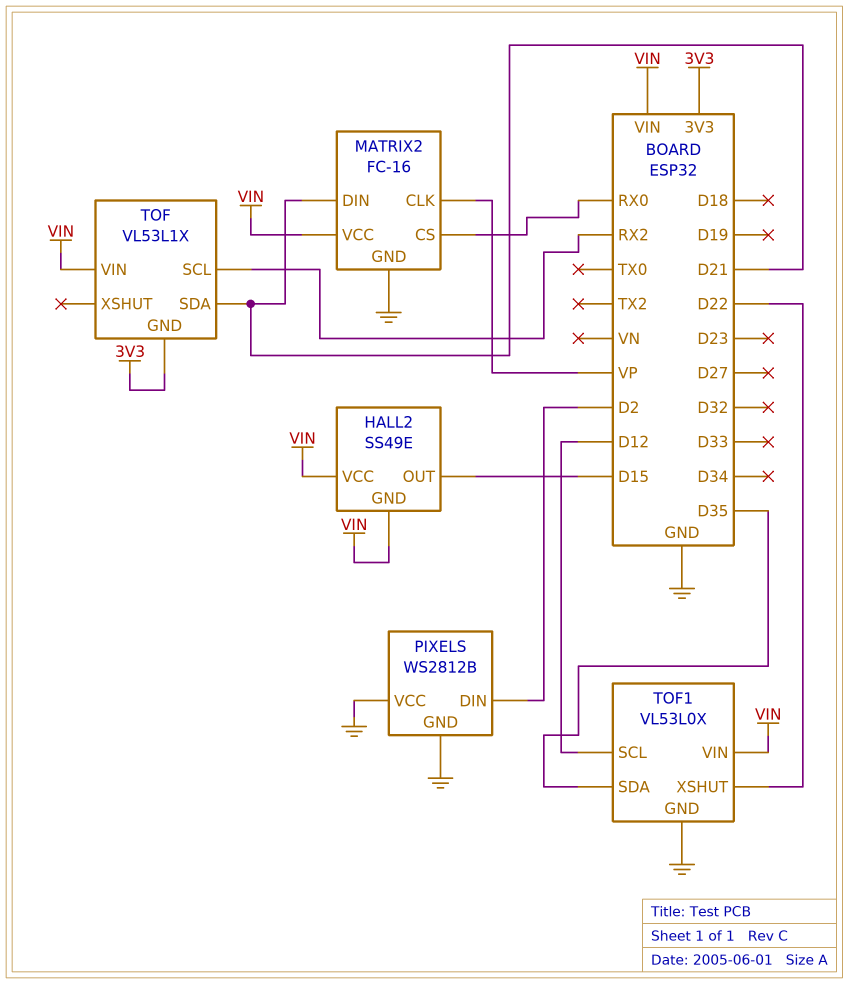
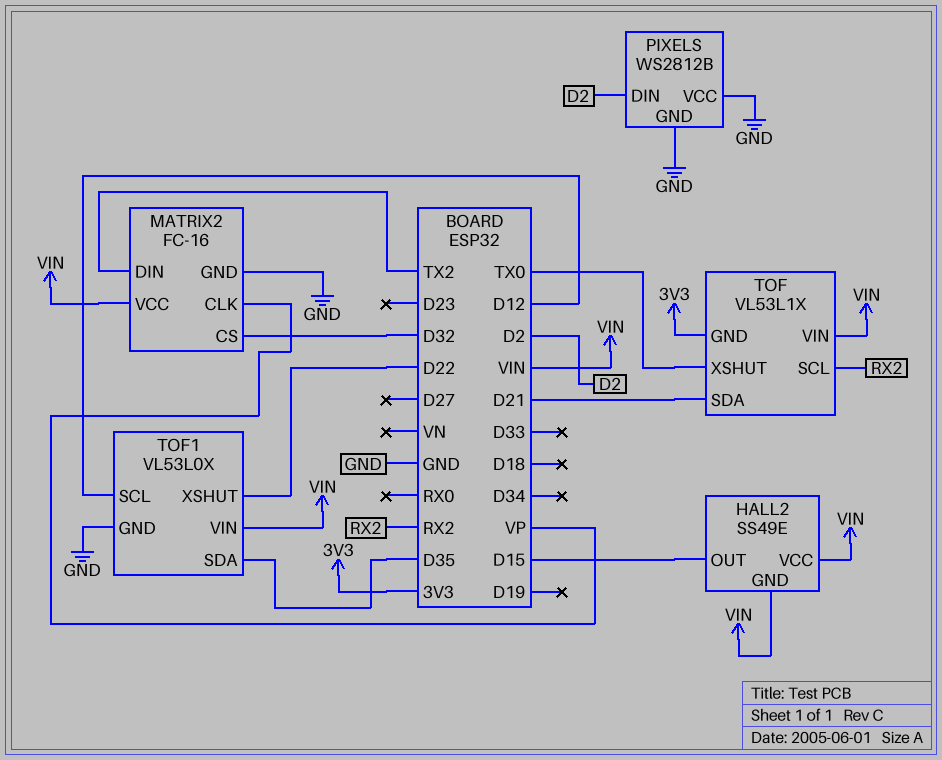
MATRIX2 pin CS: RX0 -> D32
MATRIX2 pin DIN: D21 -> TX2
TOF pin XSHUT: none -> TX0

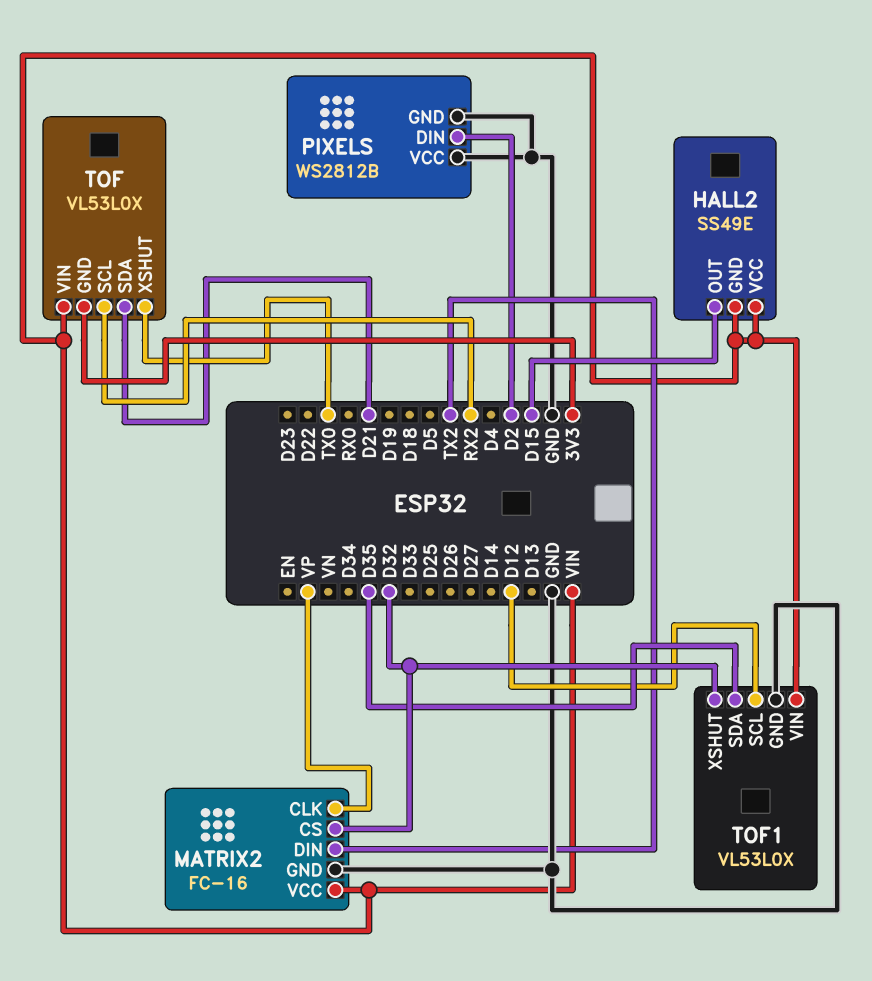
TOF: VL53L1X -> VL53L0X
TOF1 pin XSHUT: D22 -> D32

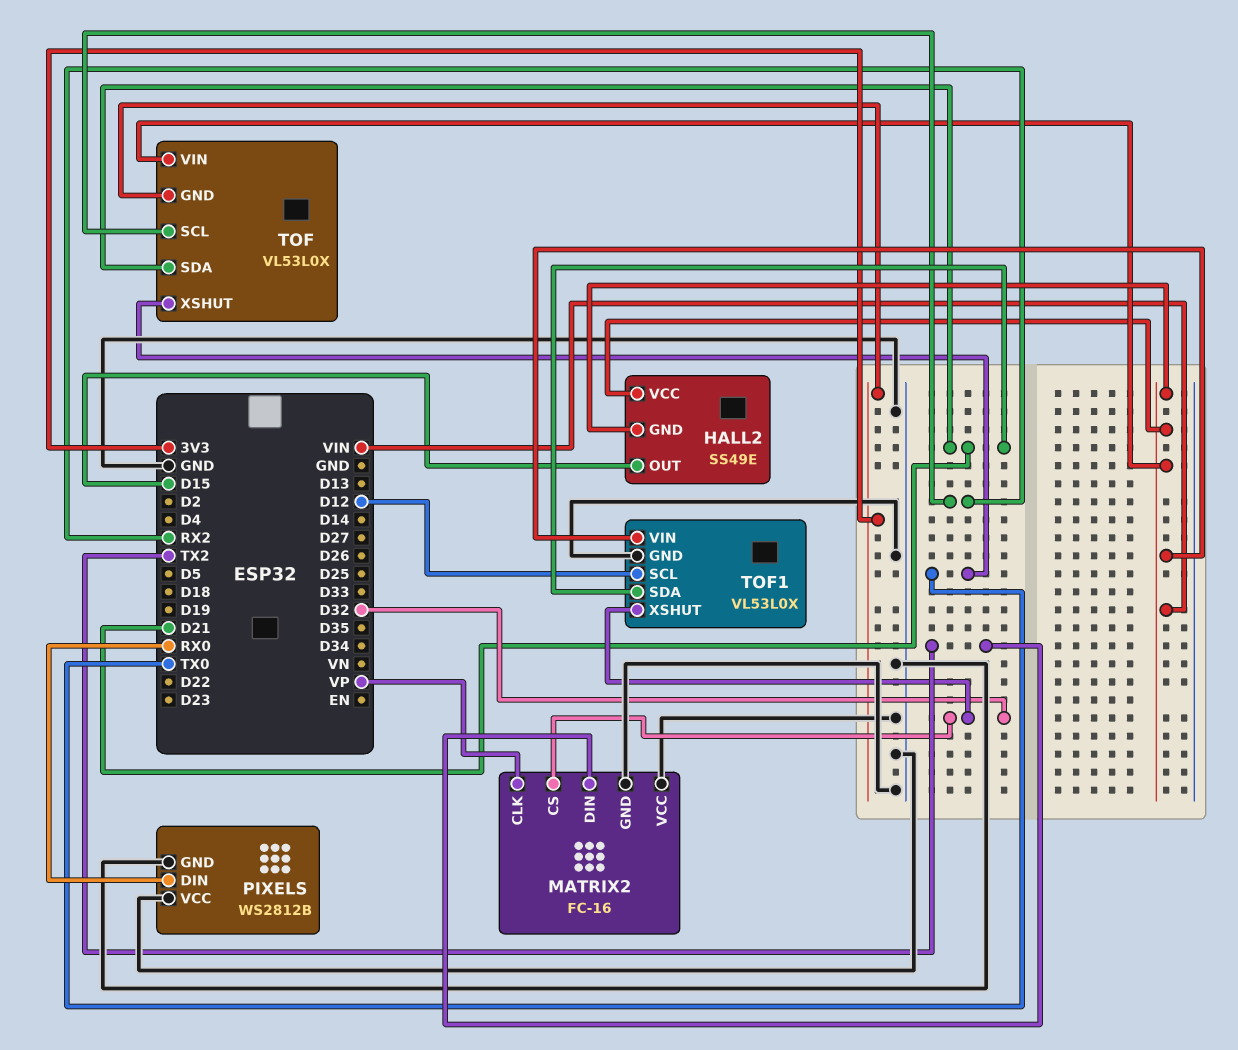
MATRIX2 pin VCC: VIN -> GND
PIXELS pin DIN: D2 -> RX0
TOF1 pin SDA: D35 -> D21

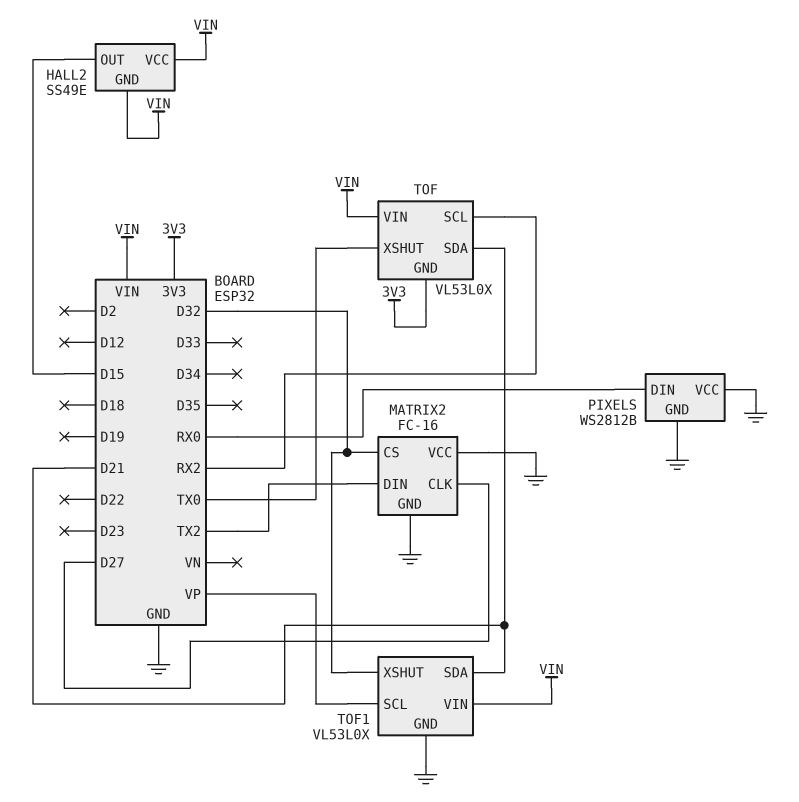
MATRIX2 pin CLK: VP -> D27
TOF1 pin SCL: D12 -> VP

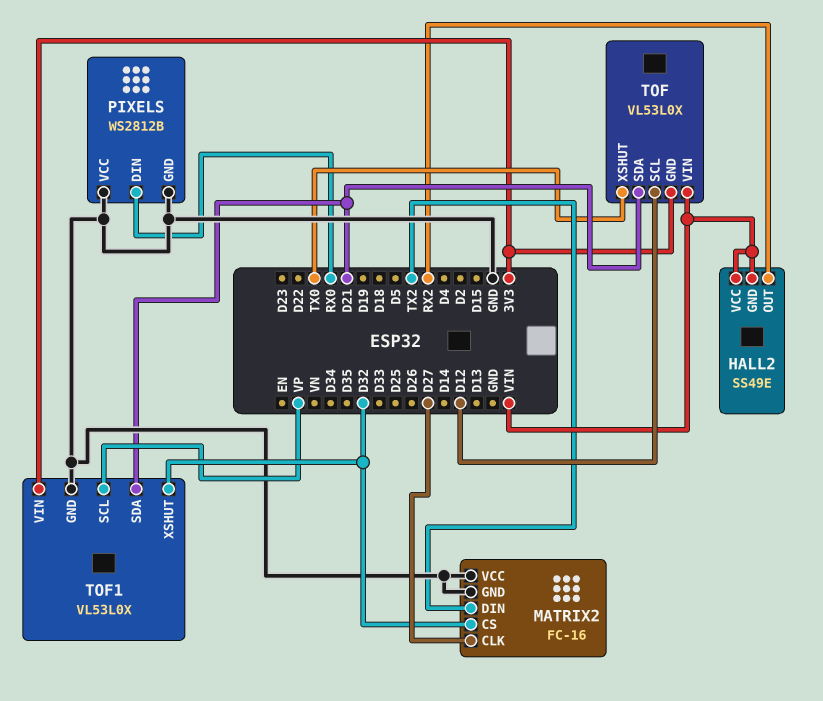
HALL2 pin OUT: D15 -> RX2
TOF pin SCL: RX2 -> D12
TOF1 pin VIN: VIN -> 3V3

